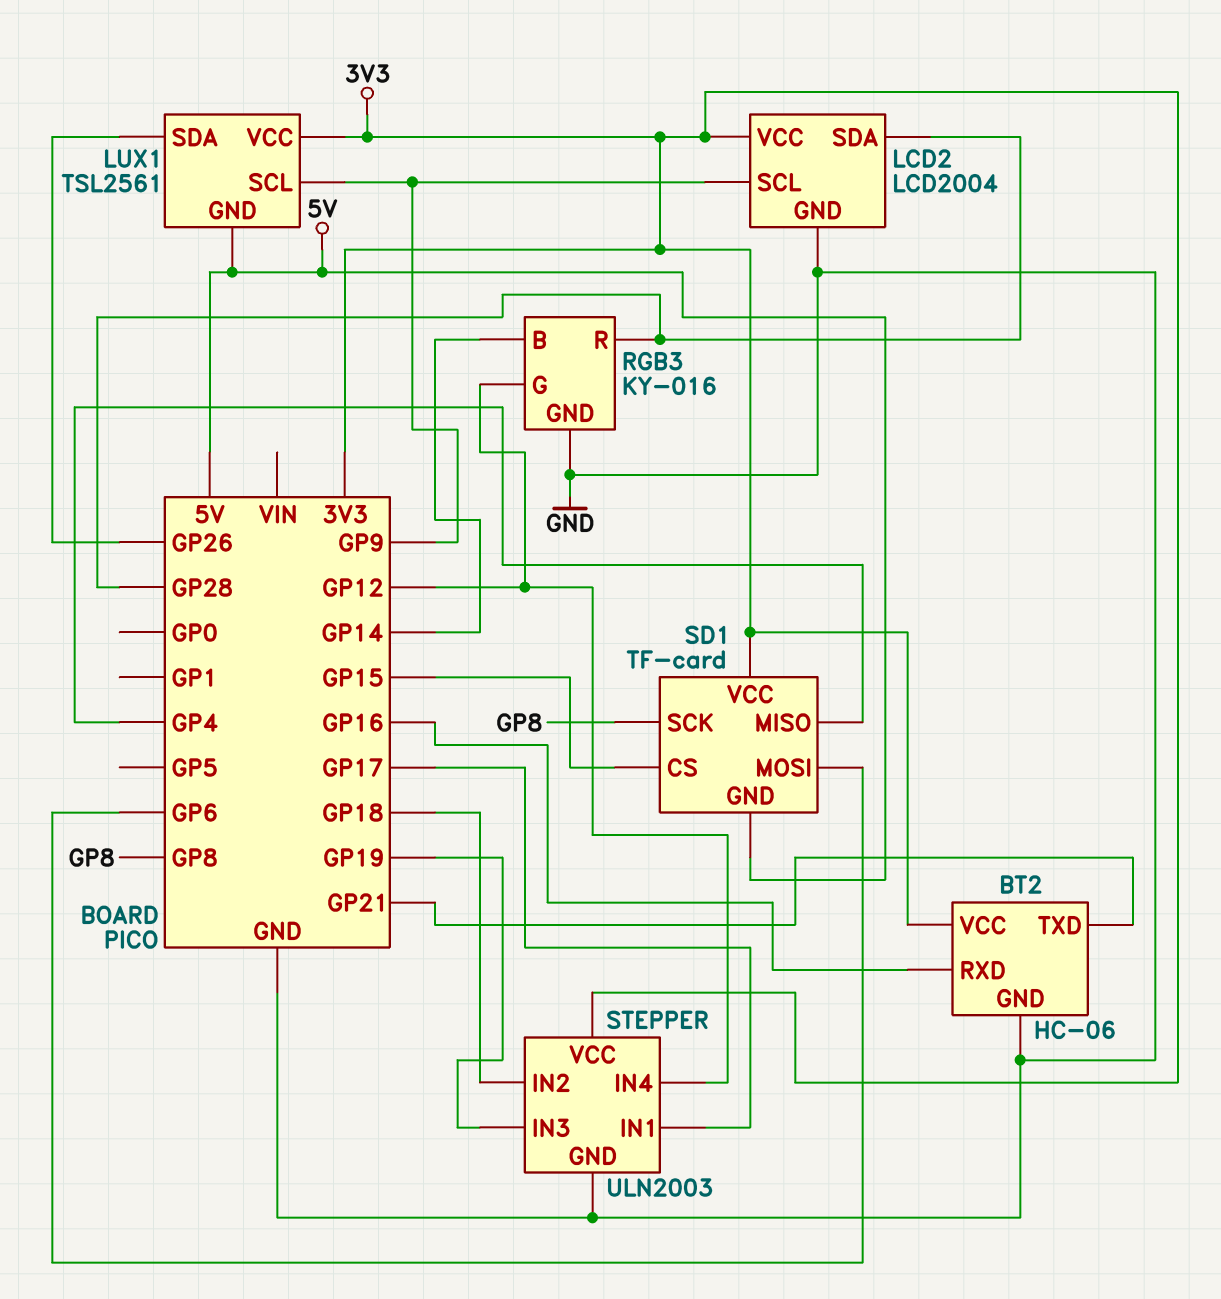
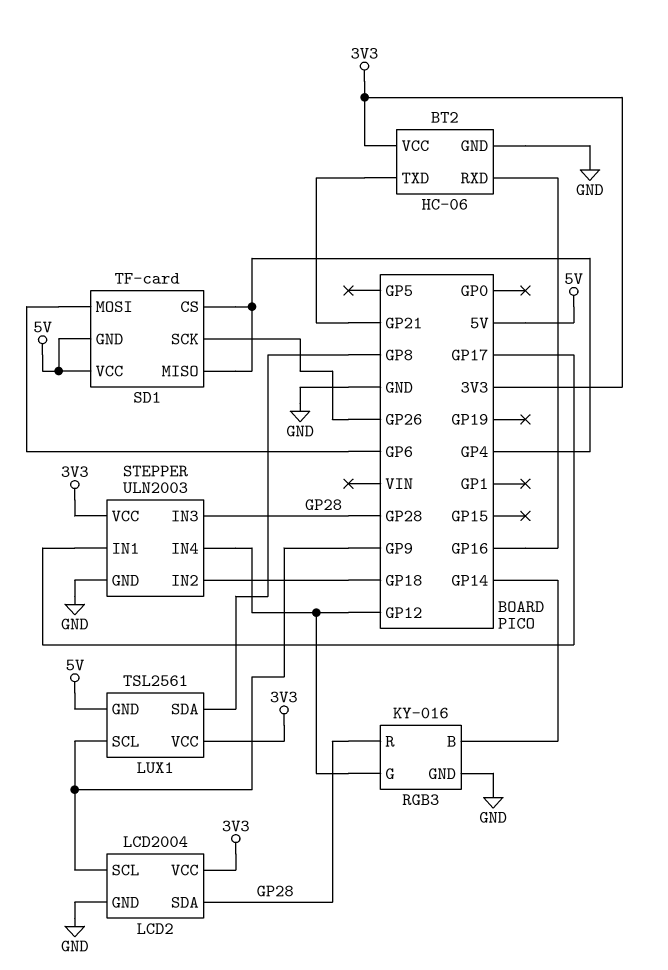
LUX1 pin SDA: GP26 -> GP8
SD1 pin CS: GP15 -> GP4
SD1 pin SCK: GP8 -> GP26
SD1 pin VCC: 3V3 -> 5V
STEPPER pin IN3: GP19 -> GP28

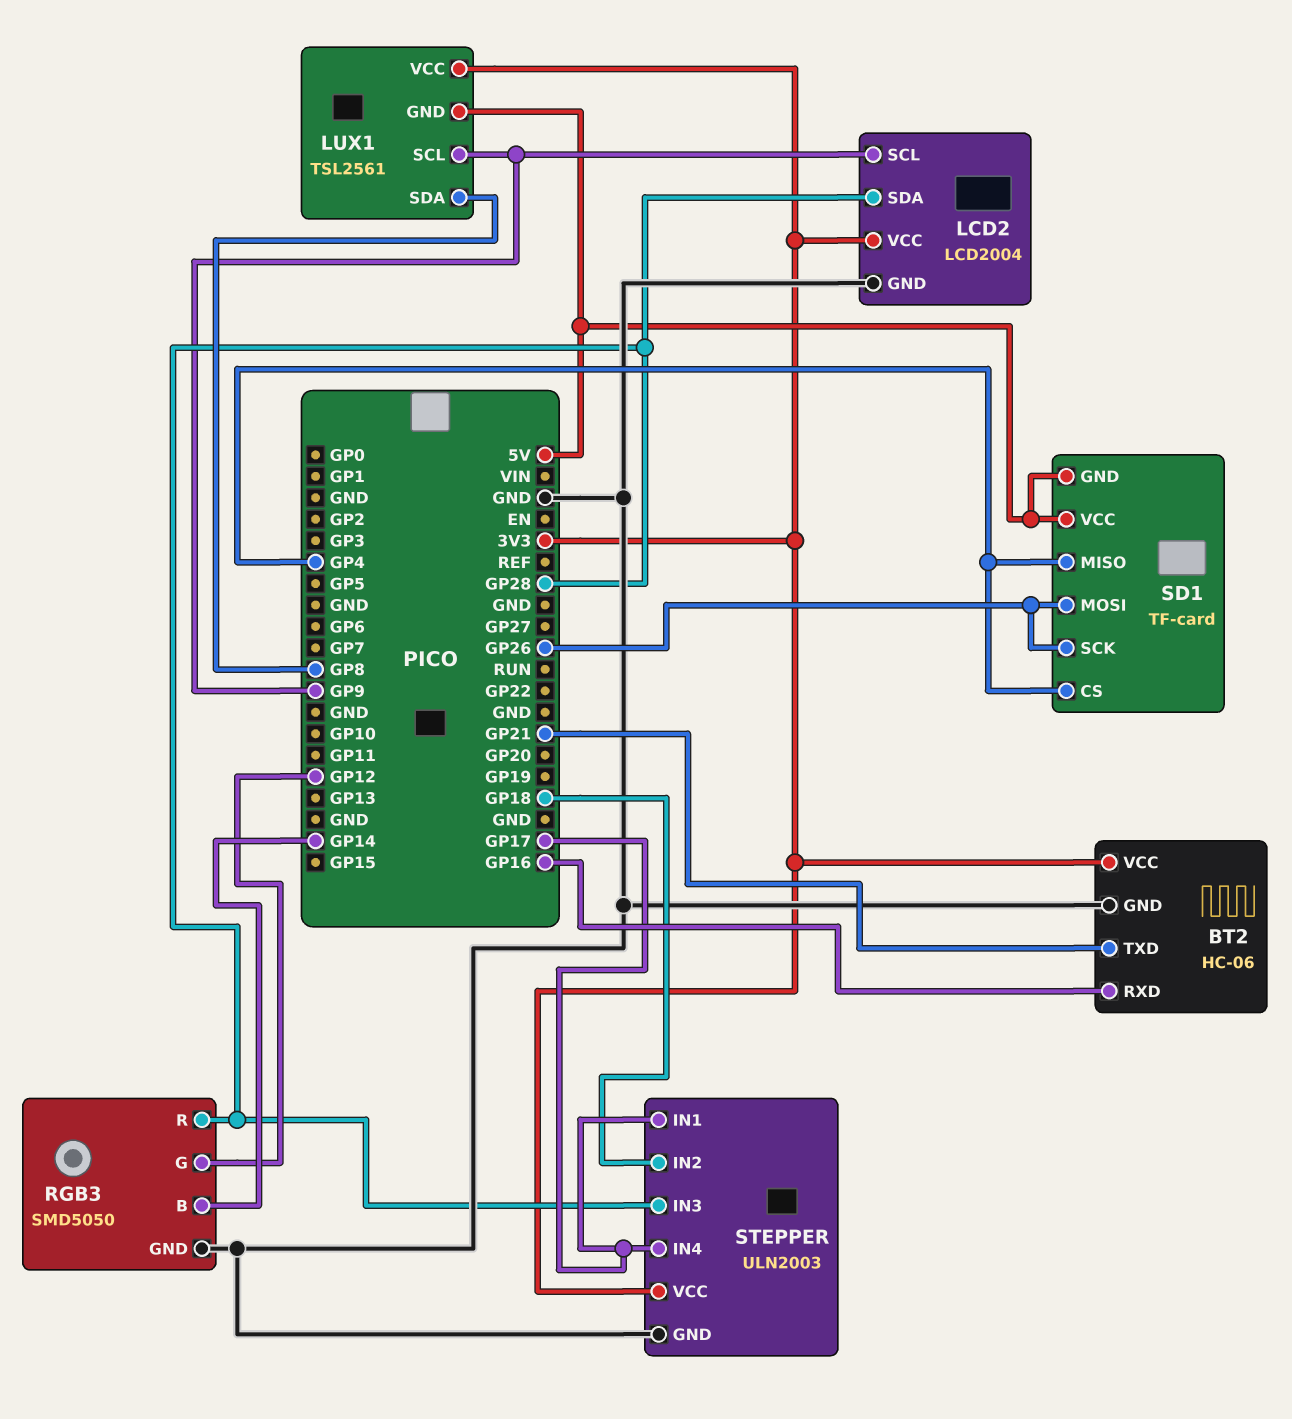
RGB3: KY-016 -> SMD5050
SD1 pin MOSI: GP6 -> GP26
STEPPER pin IN4: GP12 -> GP17

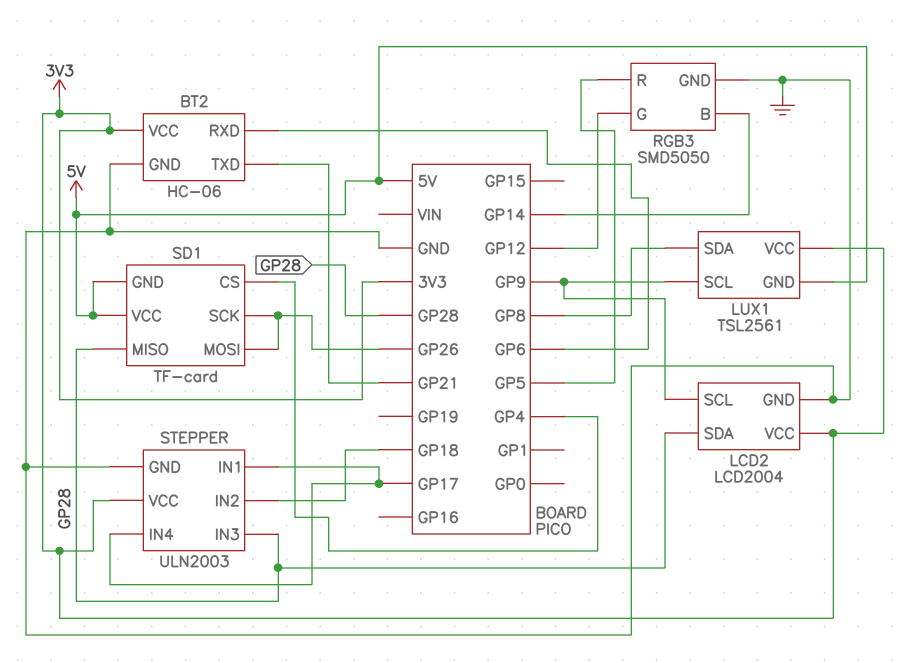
BT2 pin RXD: GP16 -> GP6
RGB3 pin R: GP28 -> GP5
SD1 pin MISO: GP4 -> GP28

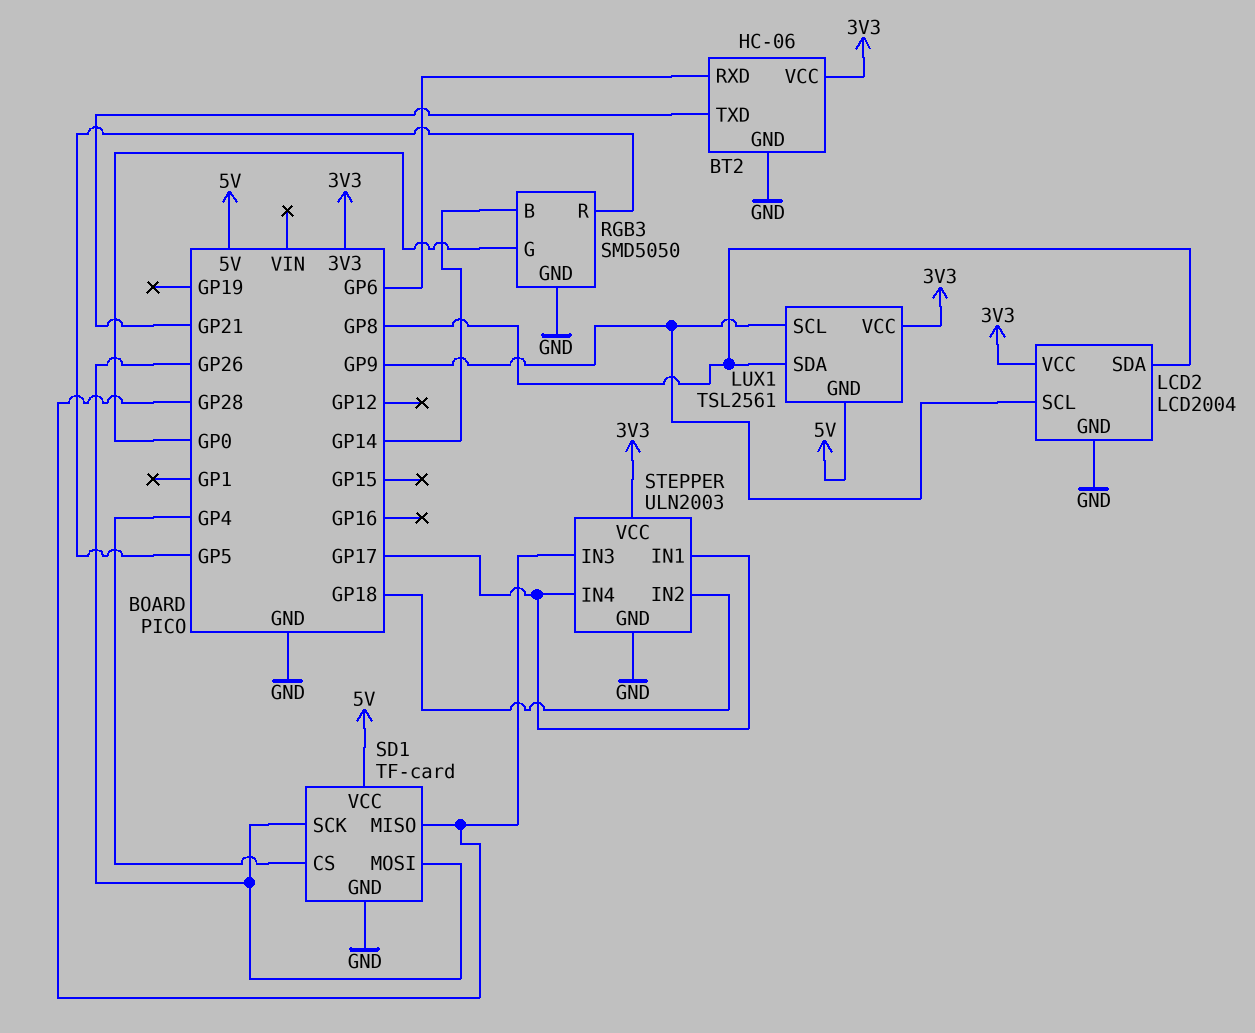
LCD2 pin SDA: GP28 -> GP8
RGB3 pin G: GP12 -> GP0
SD1 pin GND: 5V -> GND

